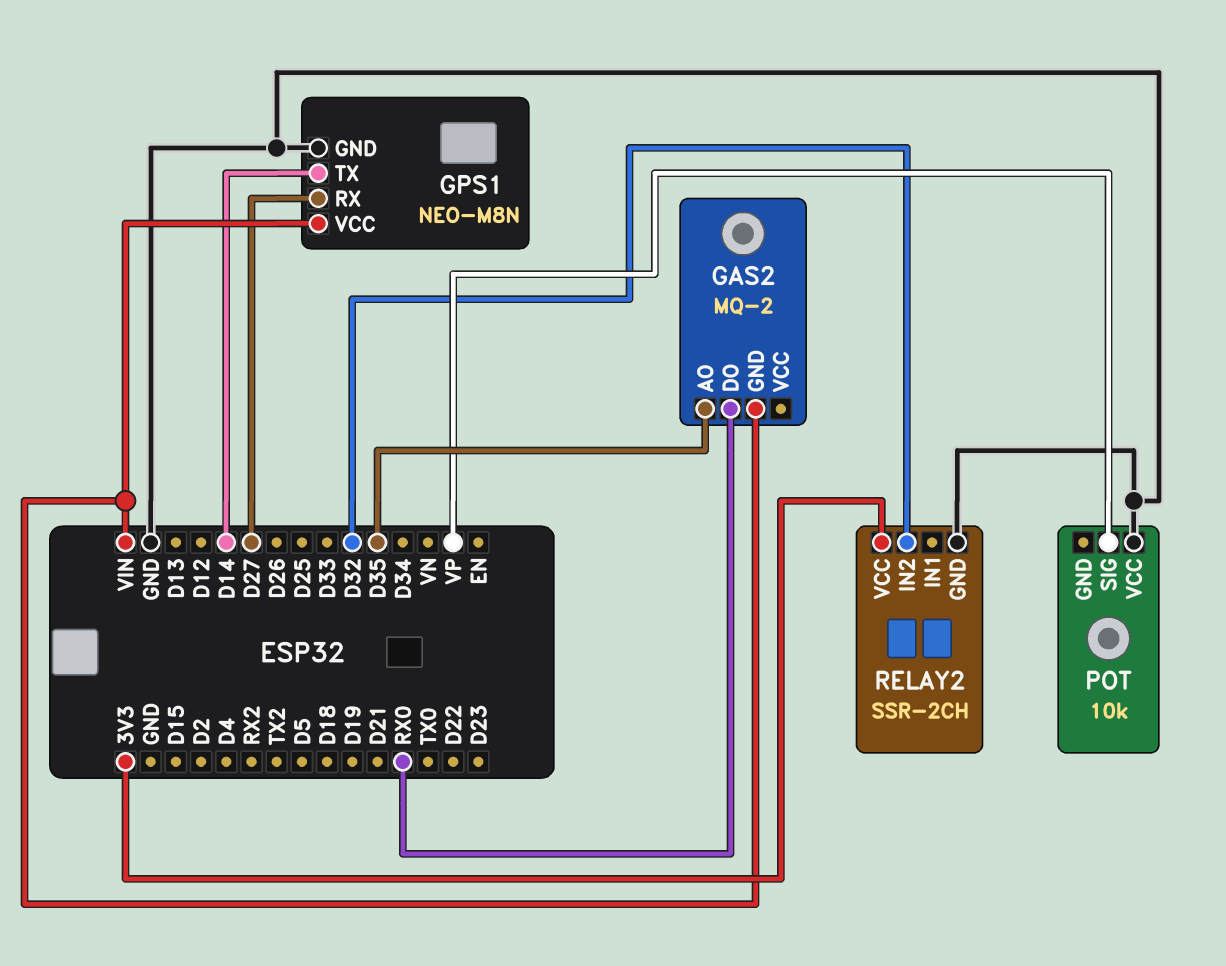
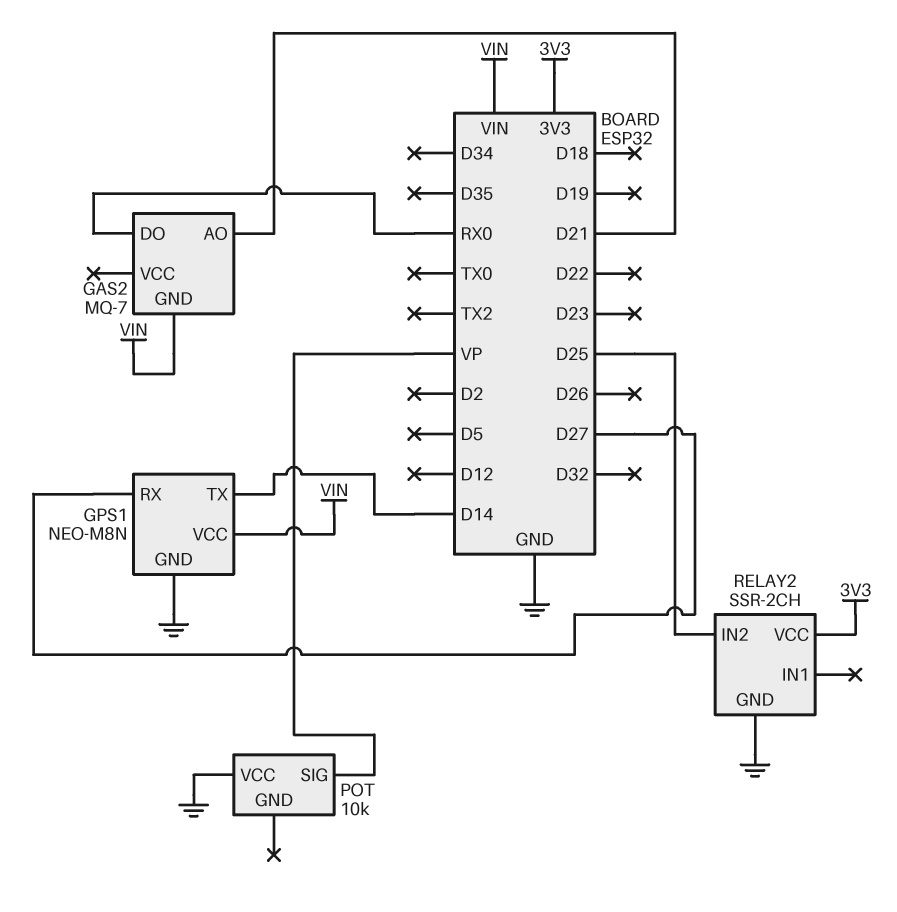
GAS2: MQ-2 -> MQ-7
GAS2 pin AO: D35 -> D21
RELAY2 pin IN2: D32 -> D25

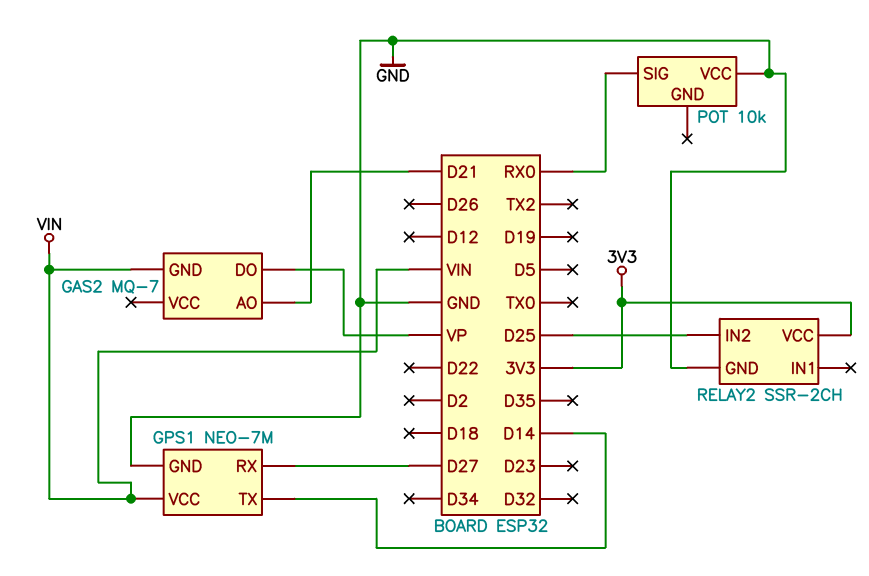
GAS2 pin DO: RX0 -> VP
GPS1: NEO-M8N -> NEO-7M
POT pin SIG: VP -> RX0

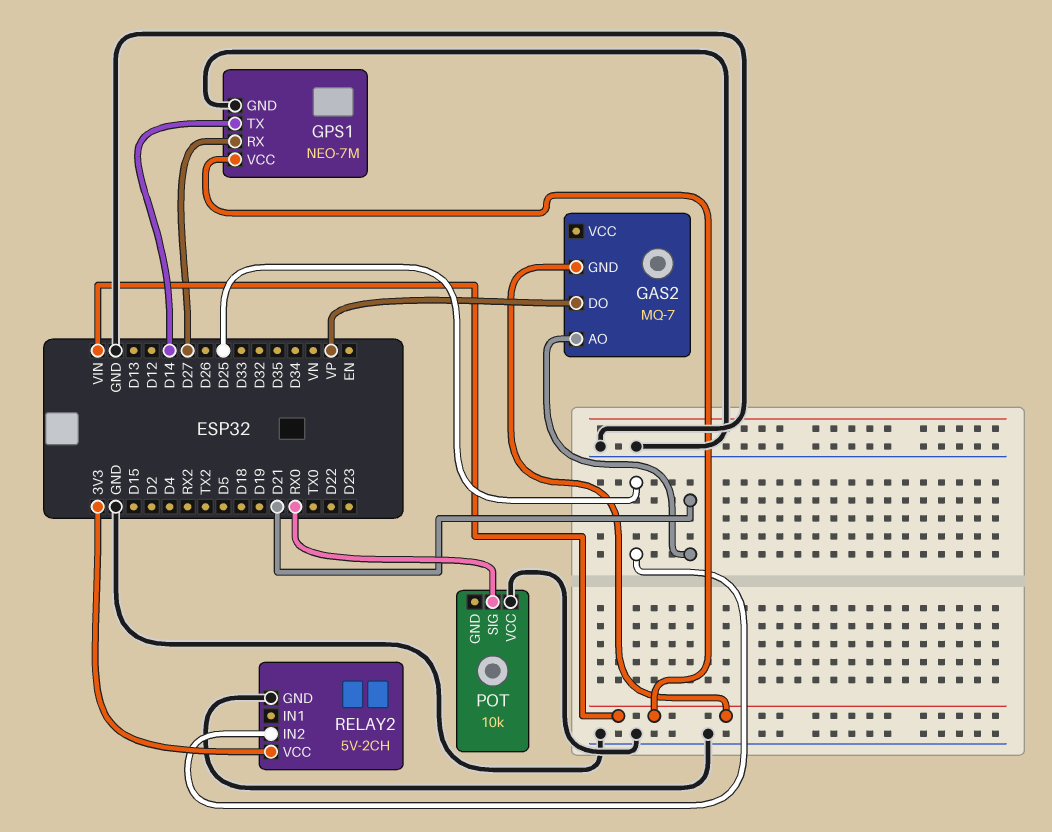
RELAY2: SSR-2CH -> 5V-2CH

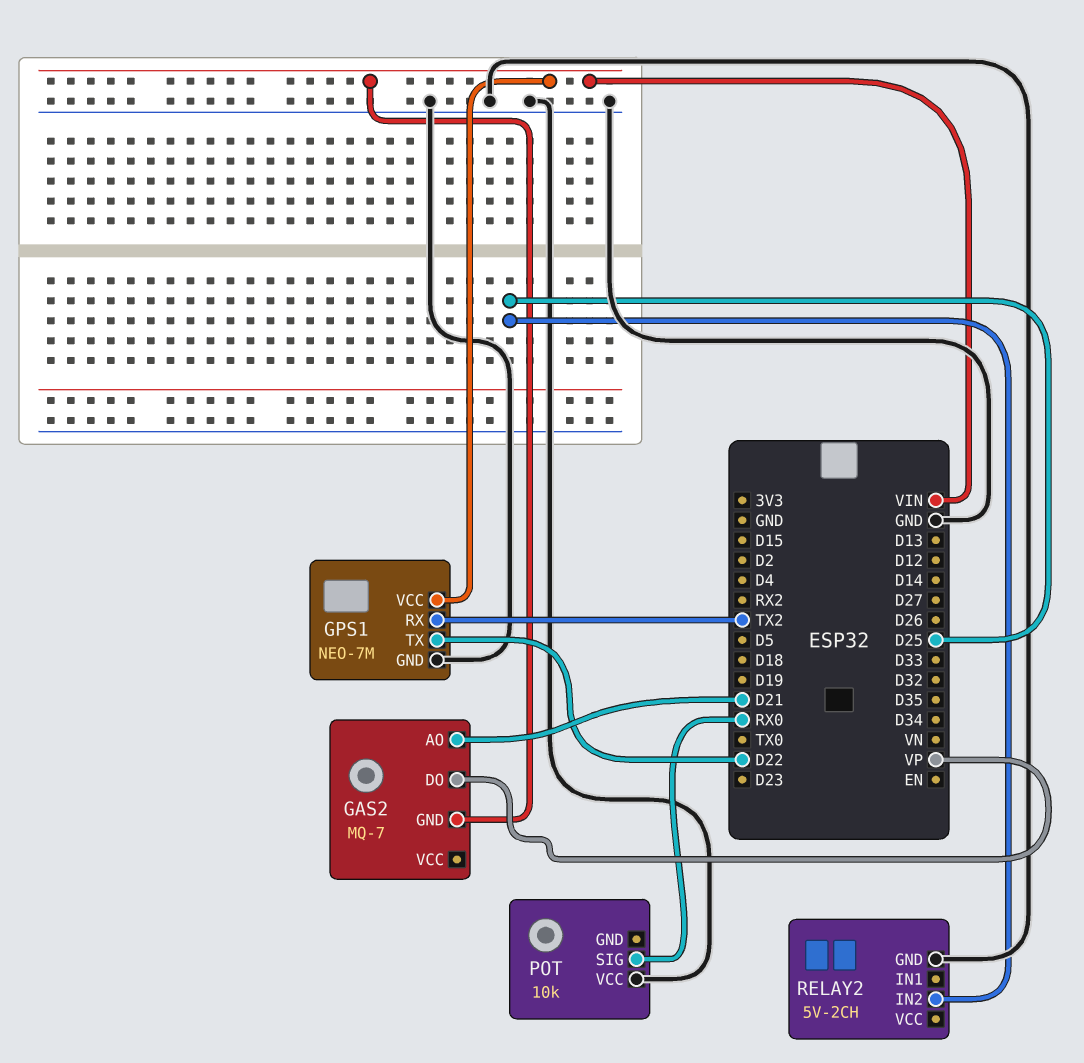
GPS1 pin RX: D27 -> TX2
GPS1 pin TX: D14 -> D22
RELAY2 pin VCC: 3V3 -> none

